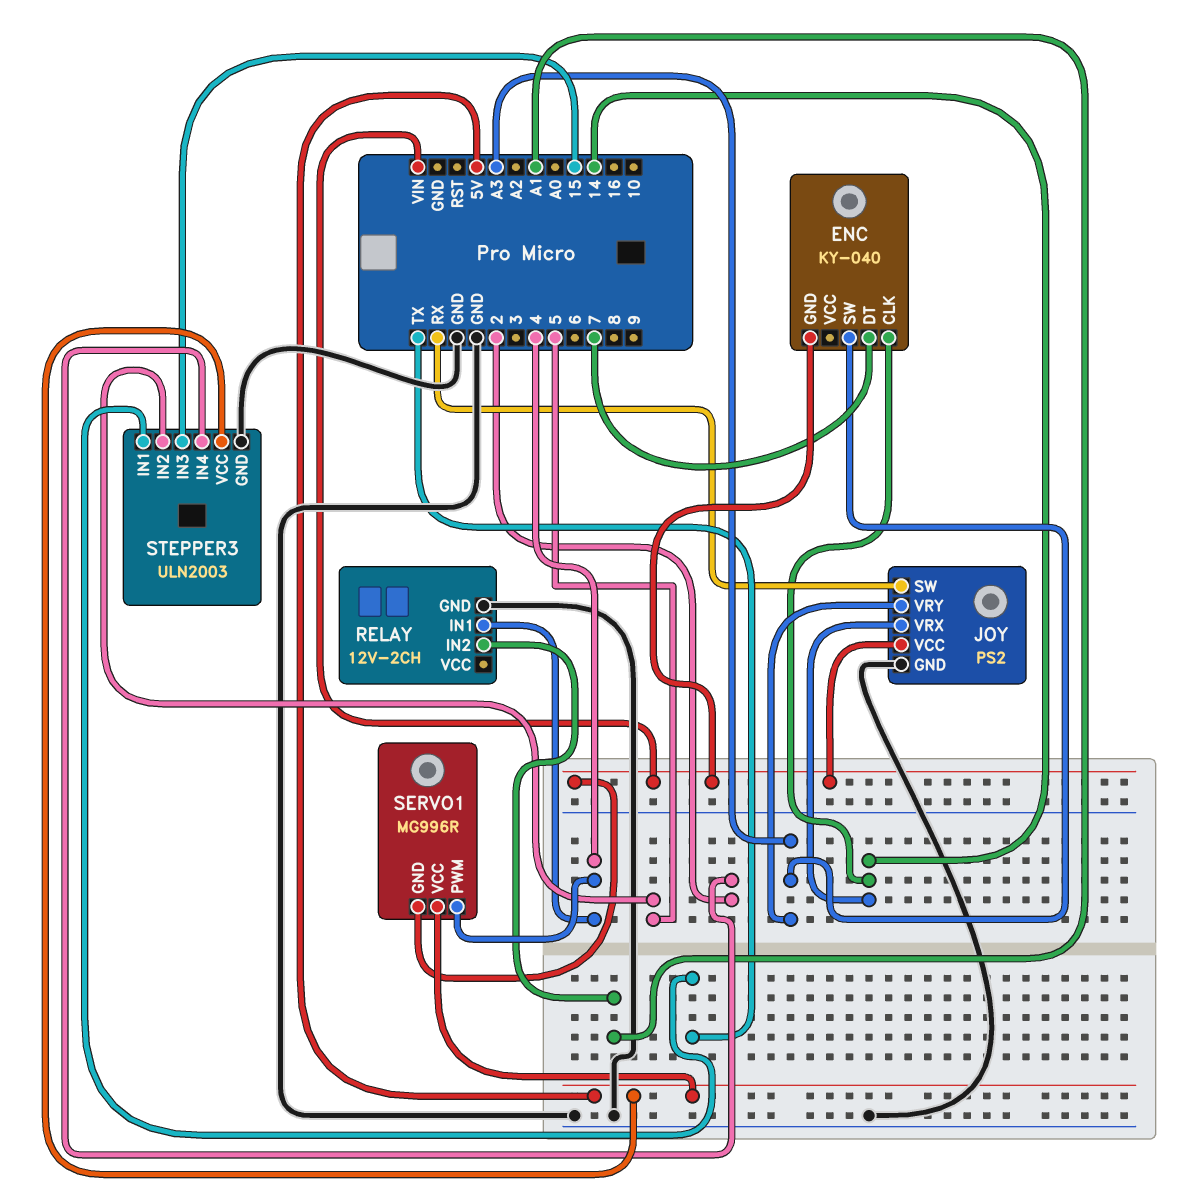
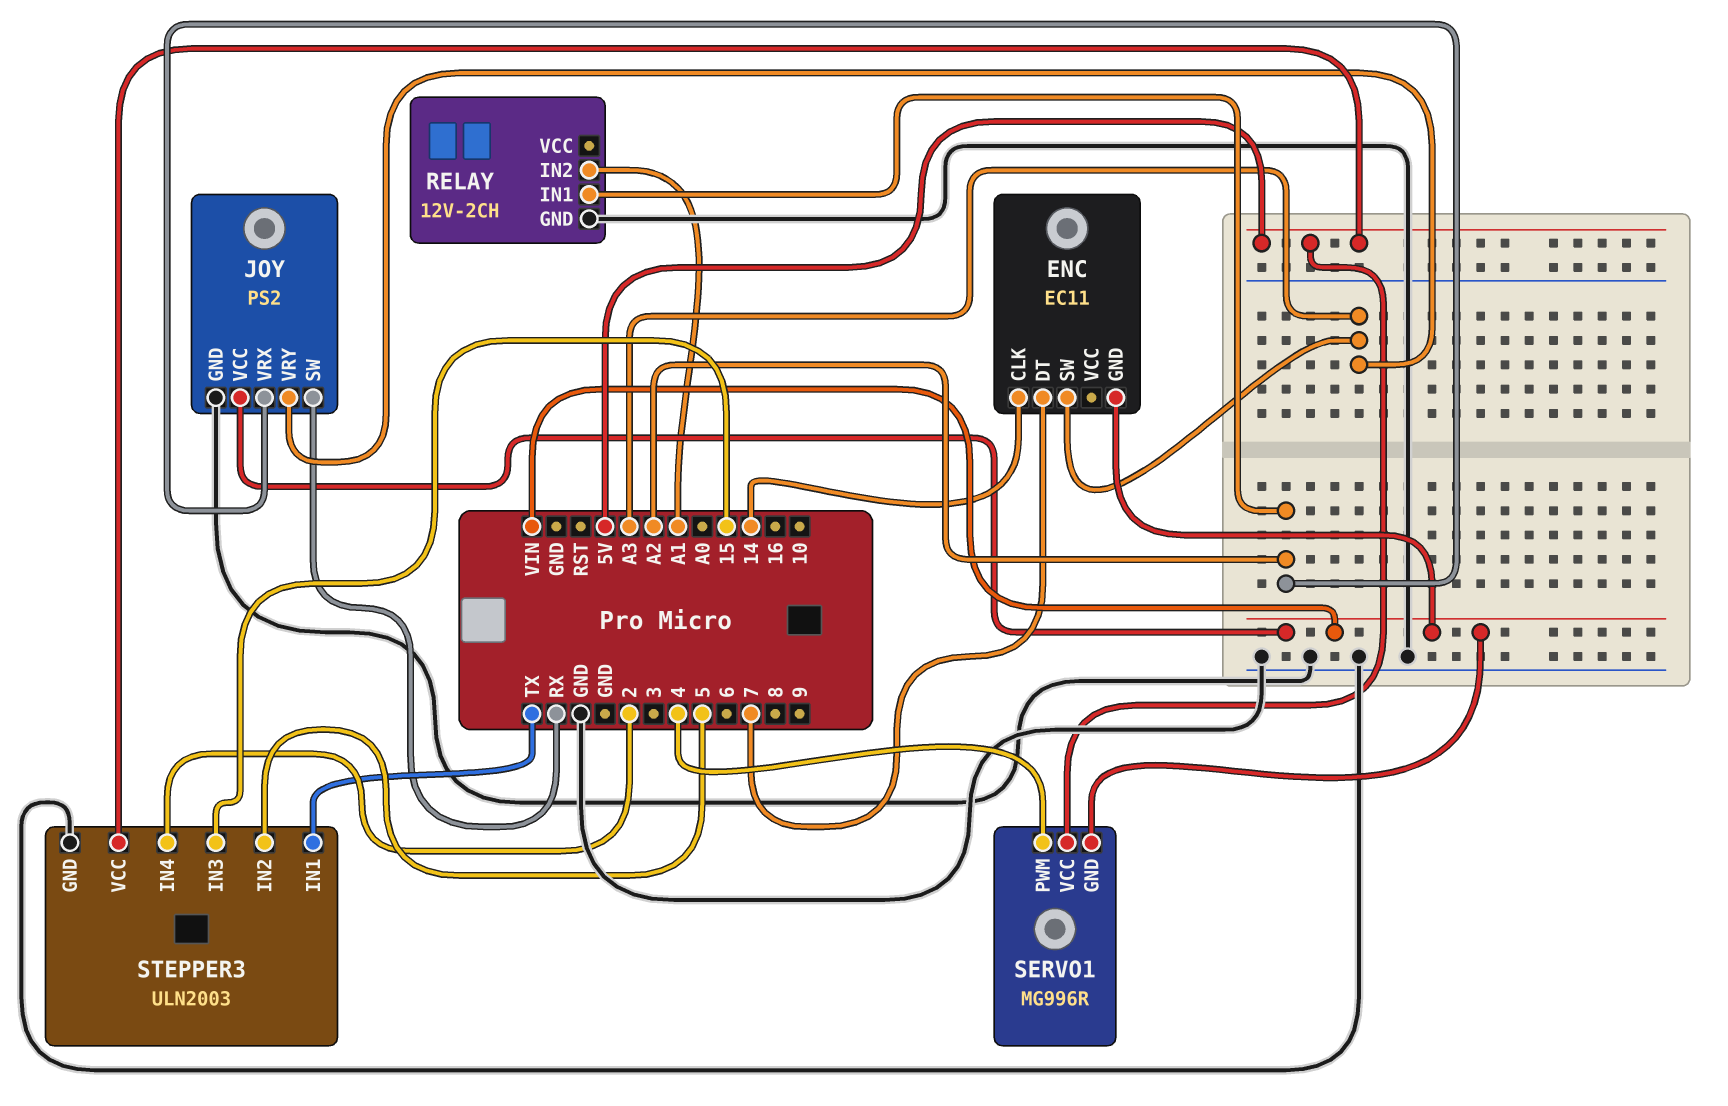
ENC: KY-040 -> EC11
JOY pin VRX: 14 -> A2
RELAY pin IN1: 4 -> A2

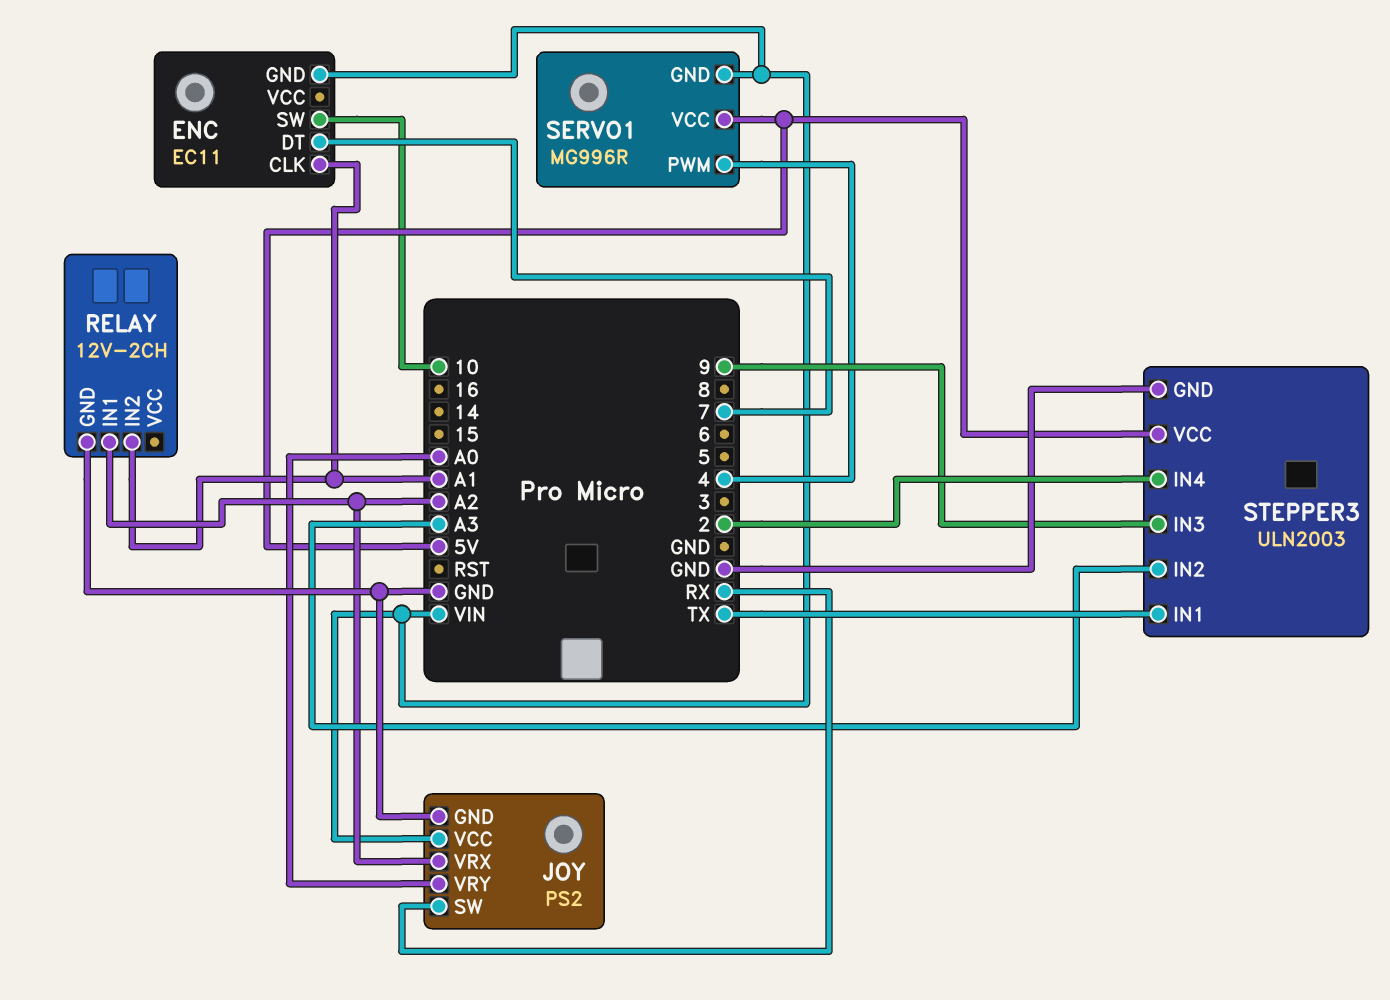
ENC pin CLK: 14 -> A1
ENC pin SW: A3 -> 10
JOY pin VRY: A3 -> A0
STEPPER3 pin IN2: 5 -> A3
STEPPER3 pin IN3: 15 -> 9

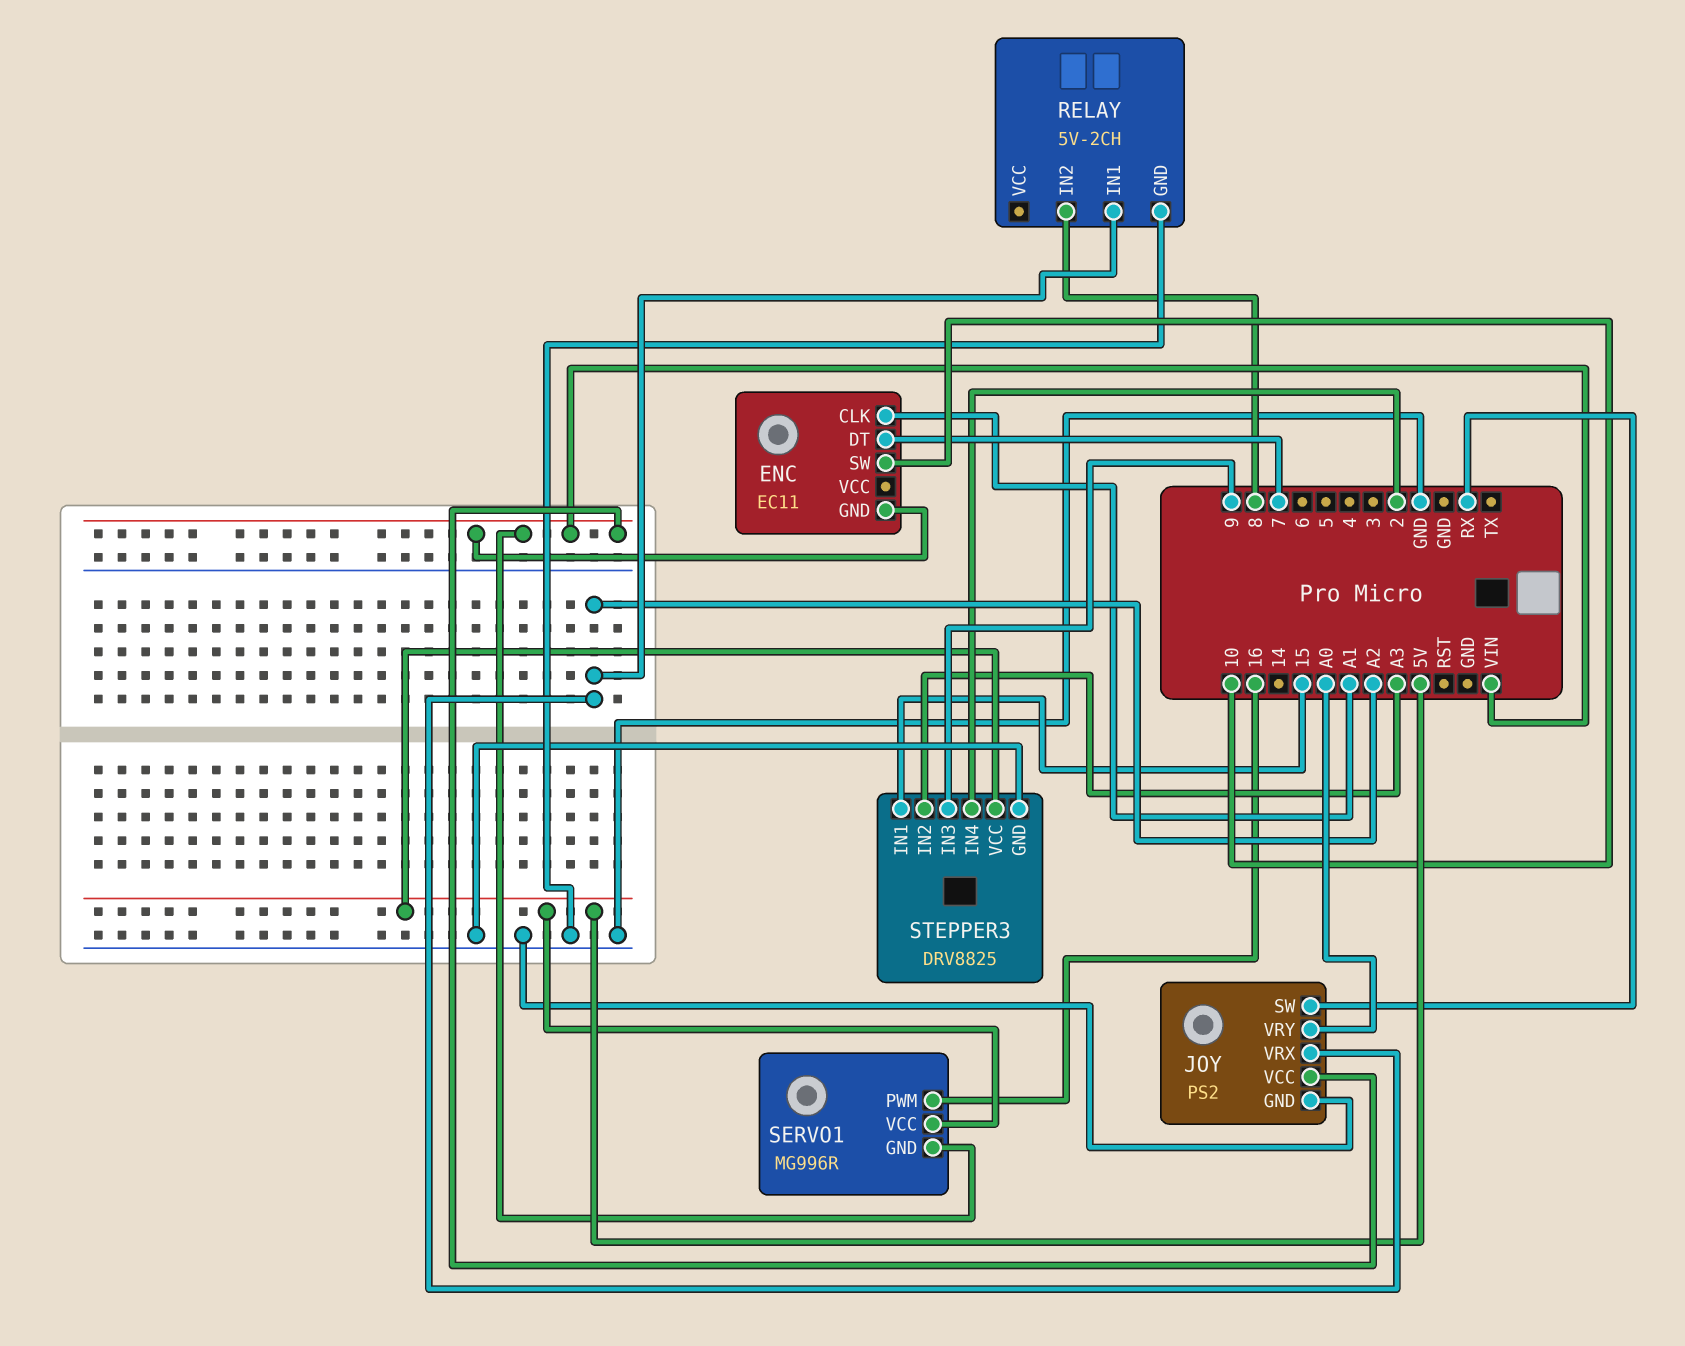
RELAY: 12V-2CH -> 5V-2CH
RELAY pin IN2: A1 -> 8
SERVO1 pin PWM: 4 -> 16
STEPPER3: ULN2003 -> DRV8825
STEPPER3 pin IN1: TX -> 15

